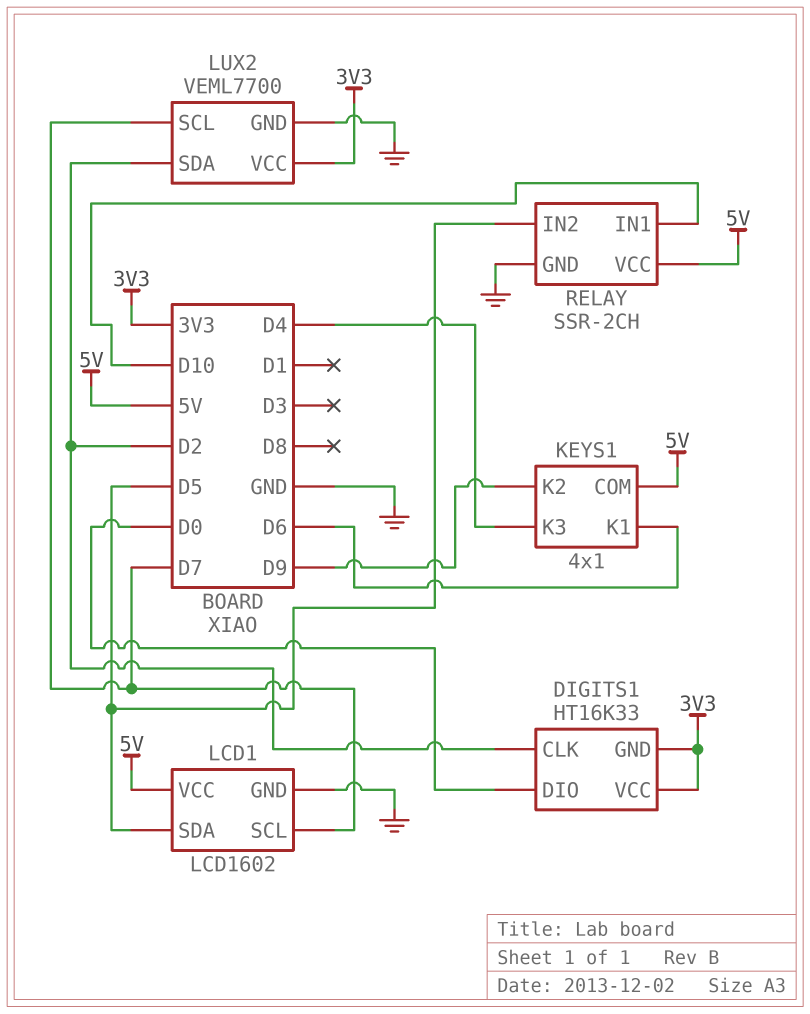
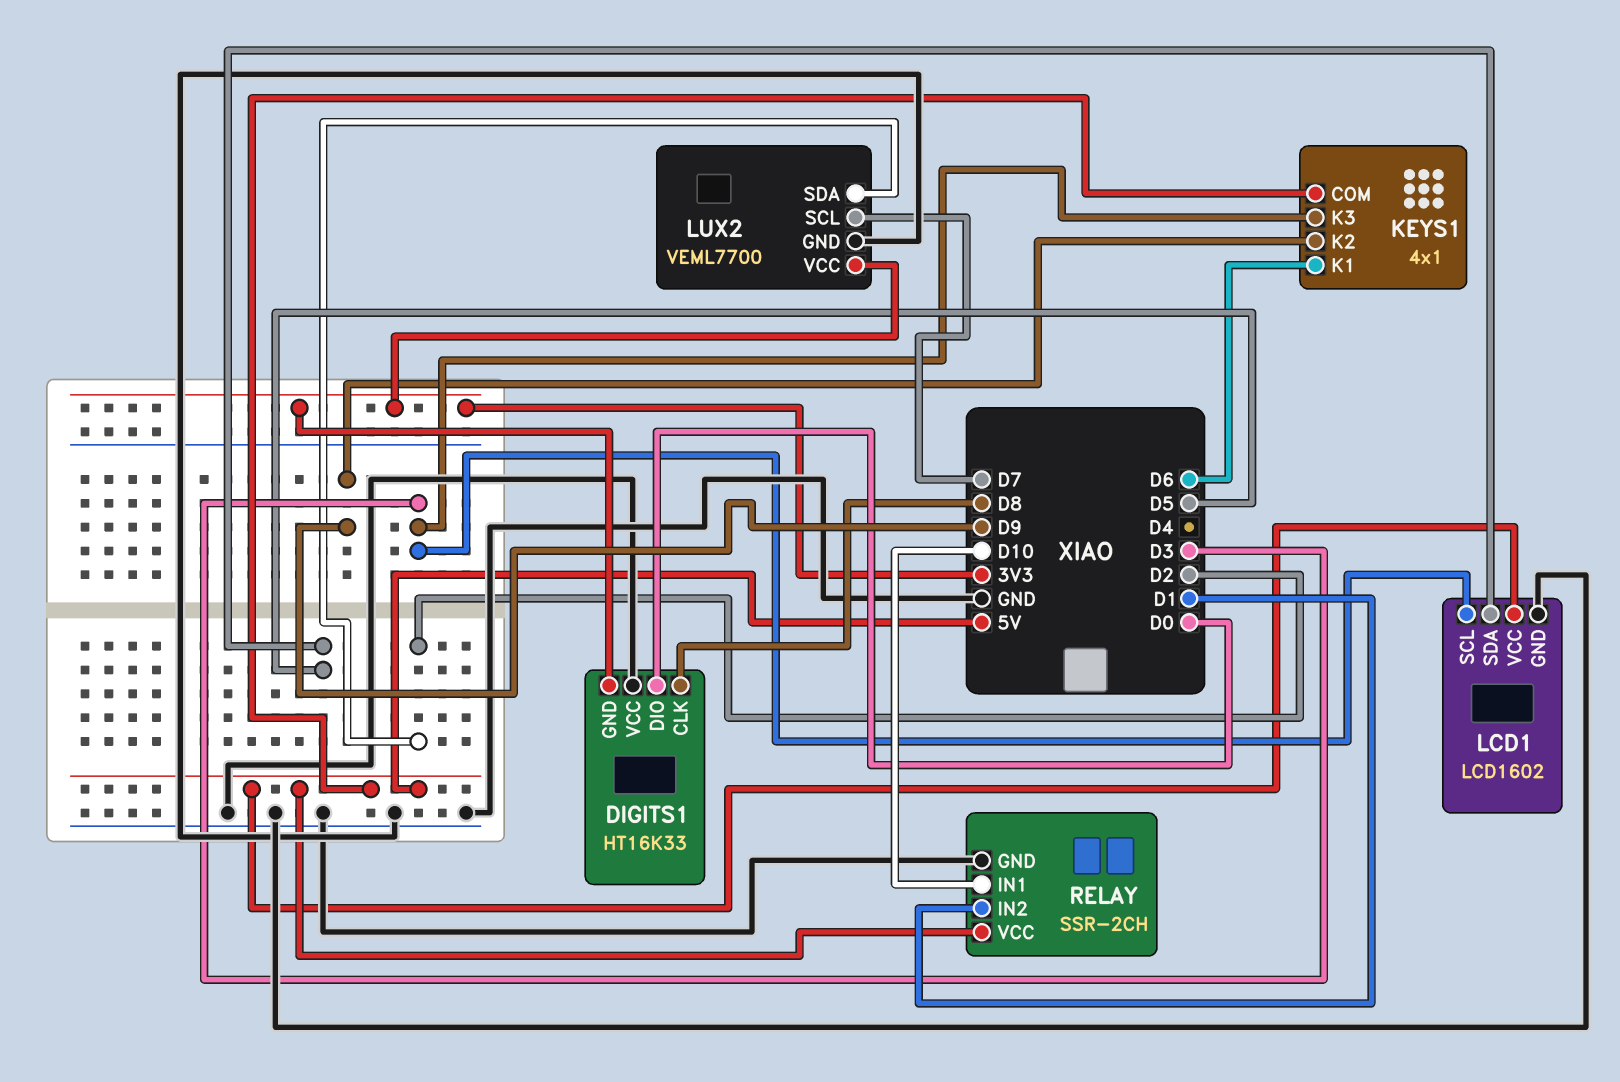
DIGITS1 pin CLK: D2 -> D8
DIGITS1 pin VCC: 3V3 -> GND
KEYS1 pin K3: D4 -> D3
LCD1 pin SCL: D7 -> D3
RELAY pin IN2: D5 -> D1

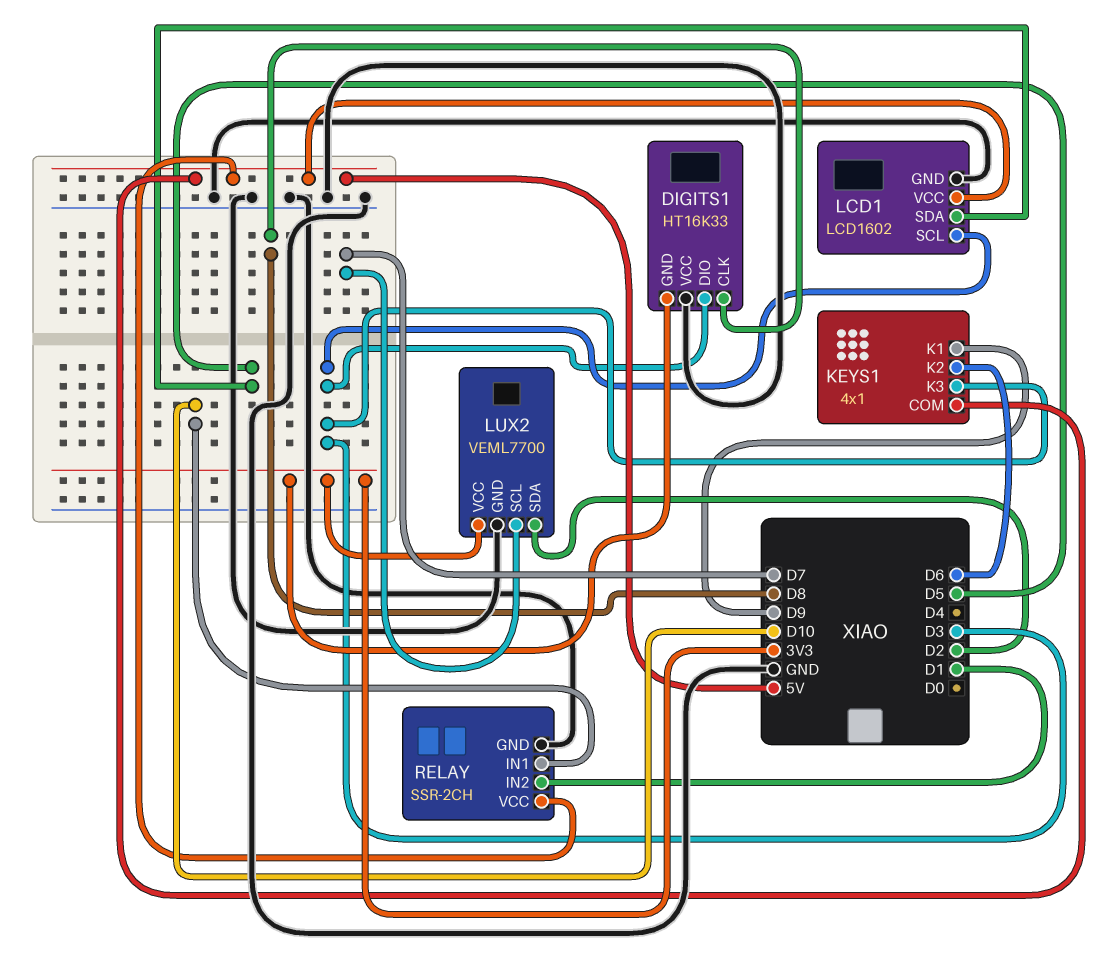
DIGITS1 pin DIO: D0 -> D3
KEYS1 pin K1: D6 -> D9
KEYS1 pin K2: D9 -> D6

